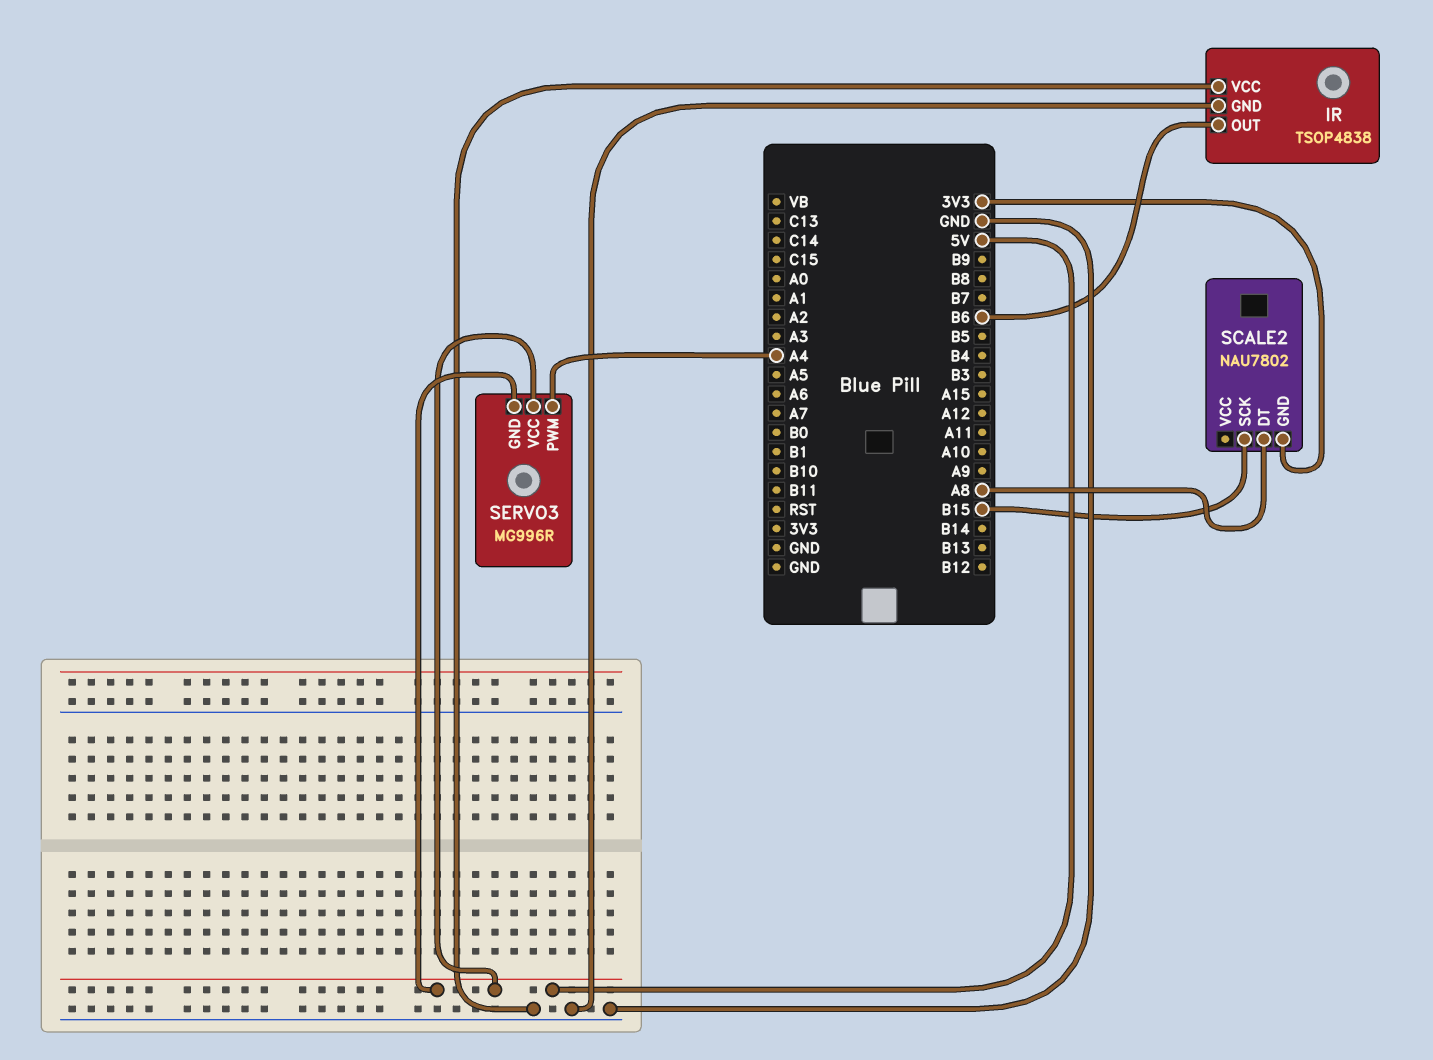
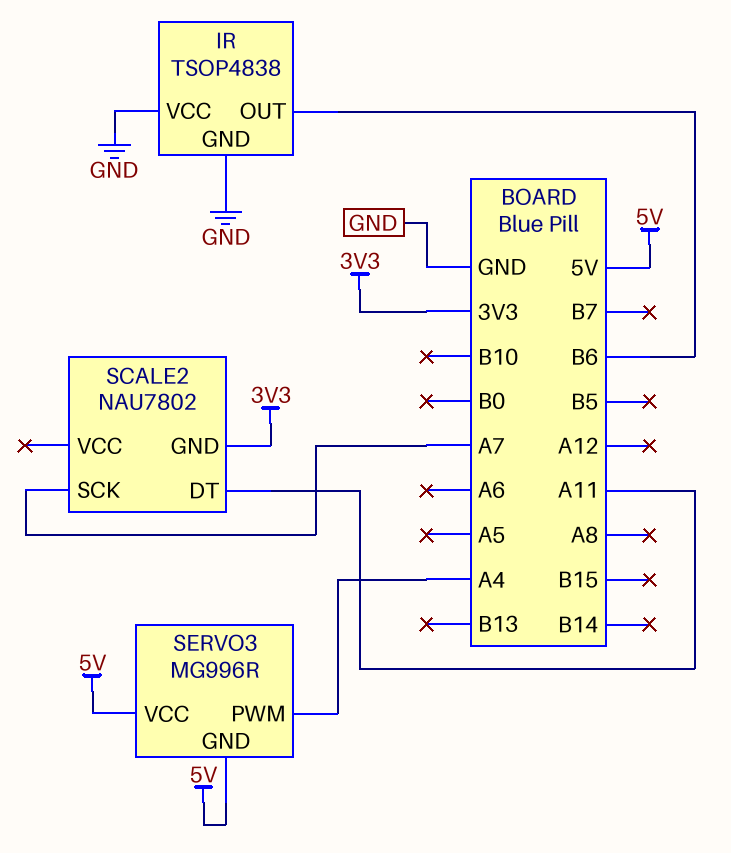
SCALE2 pin DT: A8 -> A11
SCALE2 pin SCK: B15 -> A7

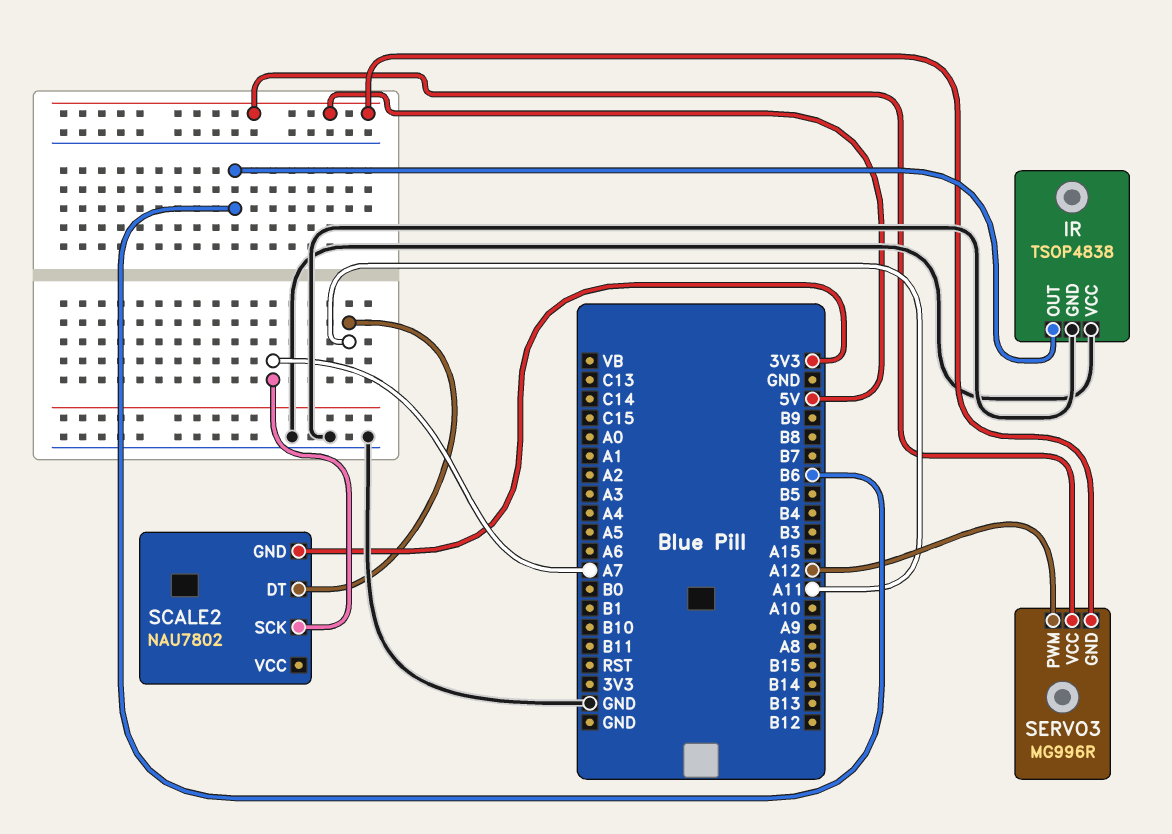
SERVO3 pin PWM: A4 -> A12

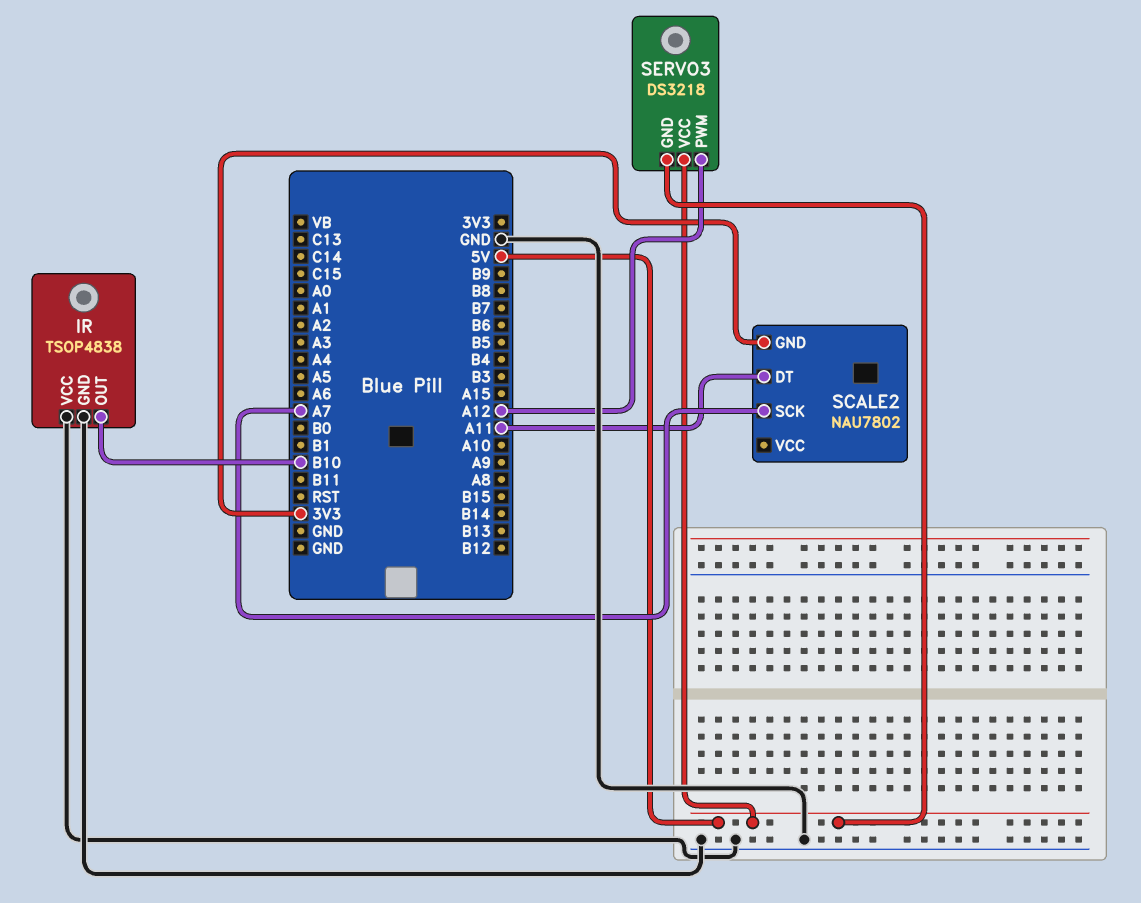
IR pin OUT: B6 -> B10
SERVO3: MG996R -> DS3218

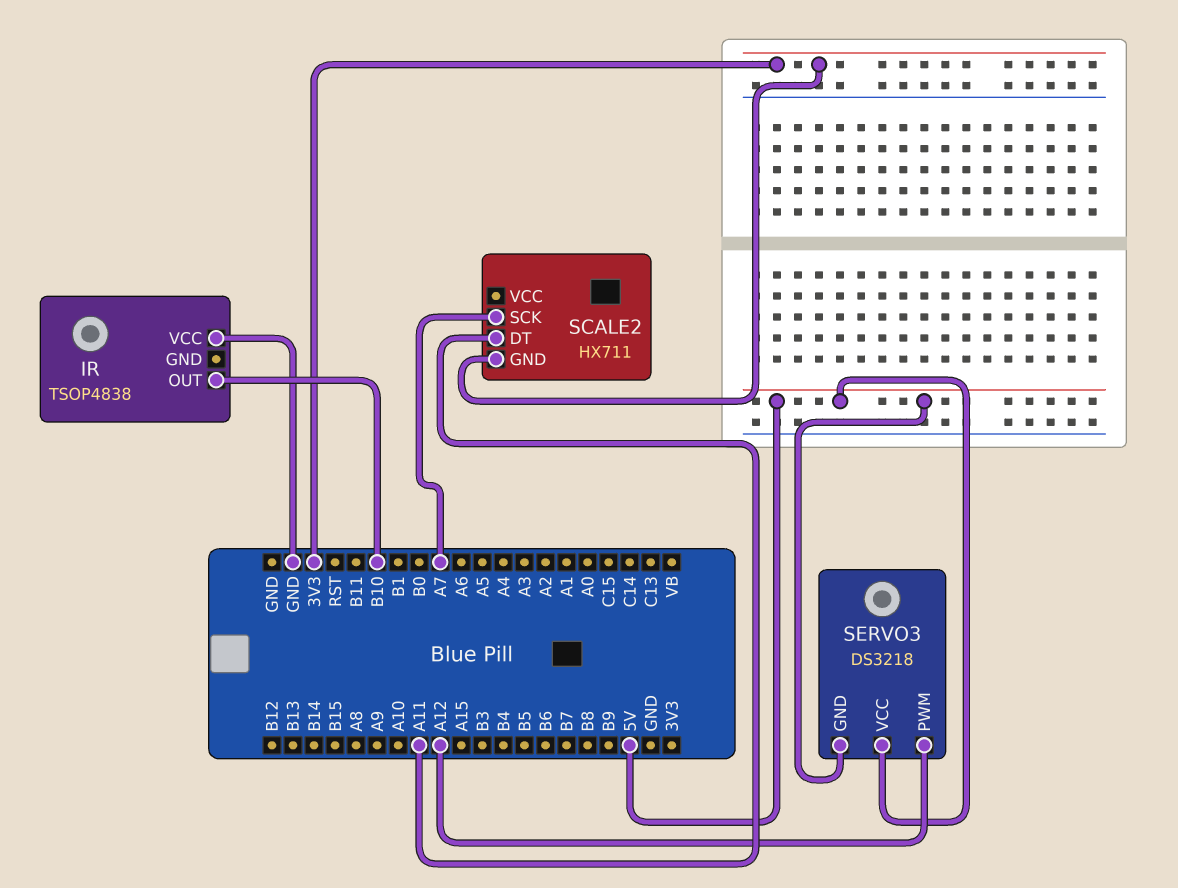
IR pin GND: GND -> none
SCALE2: NAU7802 -> HX711

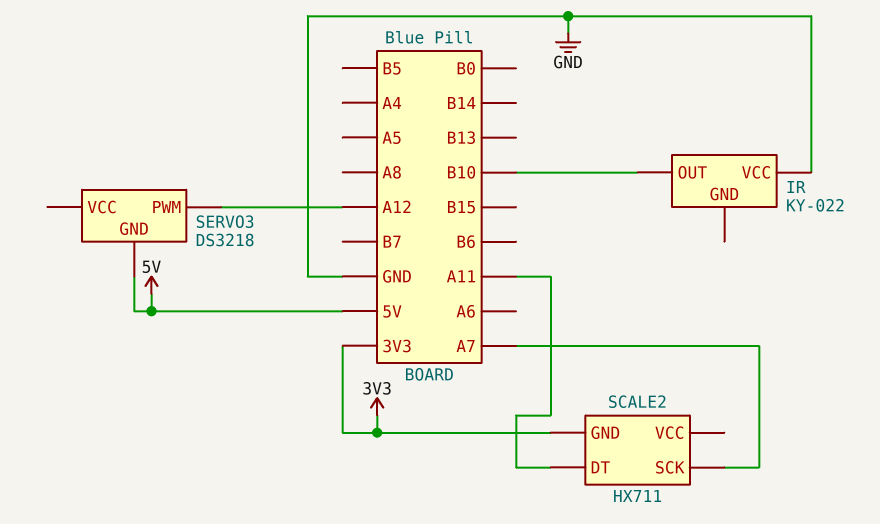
IR: TSOP4838 -> KY-022
SERVO3 pin VCC: 5V -> none

